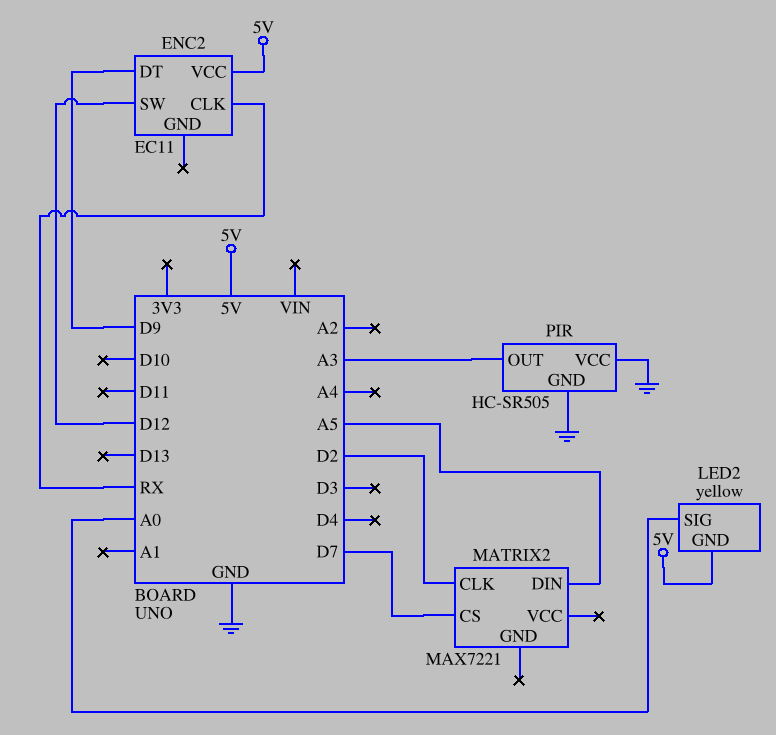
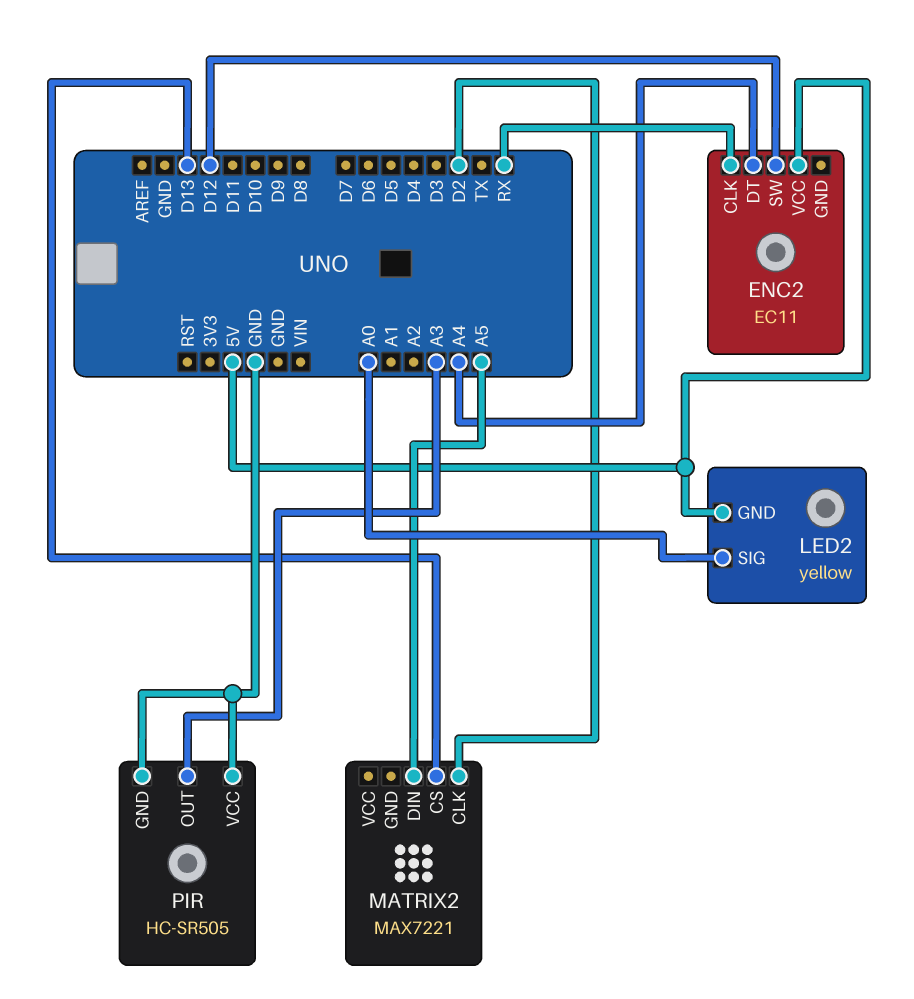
ENC2 pin DT: D9 -> A4
MATRIX2 pin CS: D7 -> D13

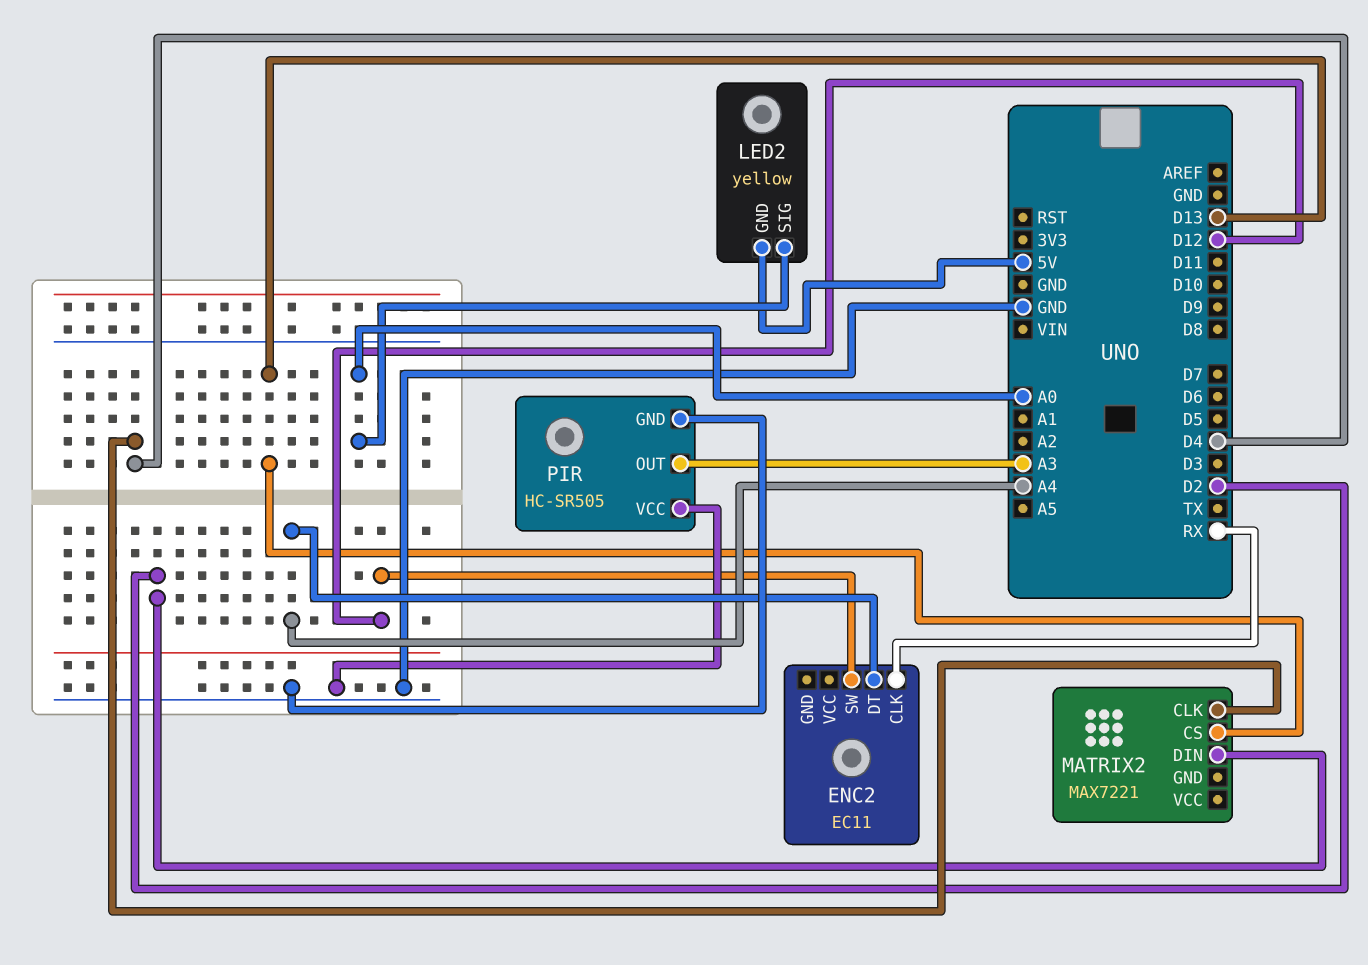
ENC2 pin VCC: 5V -> none
MATRIX2 pin CLK: D2 -> D4
MATRIX2 pin DIN: A5 -> D2

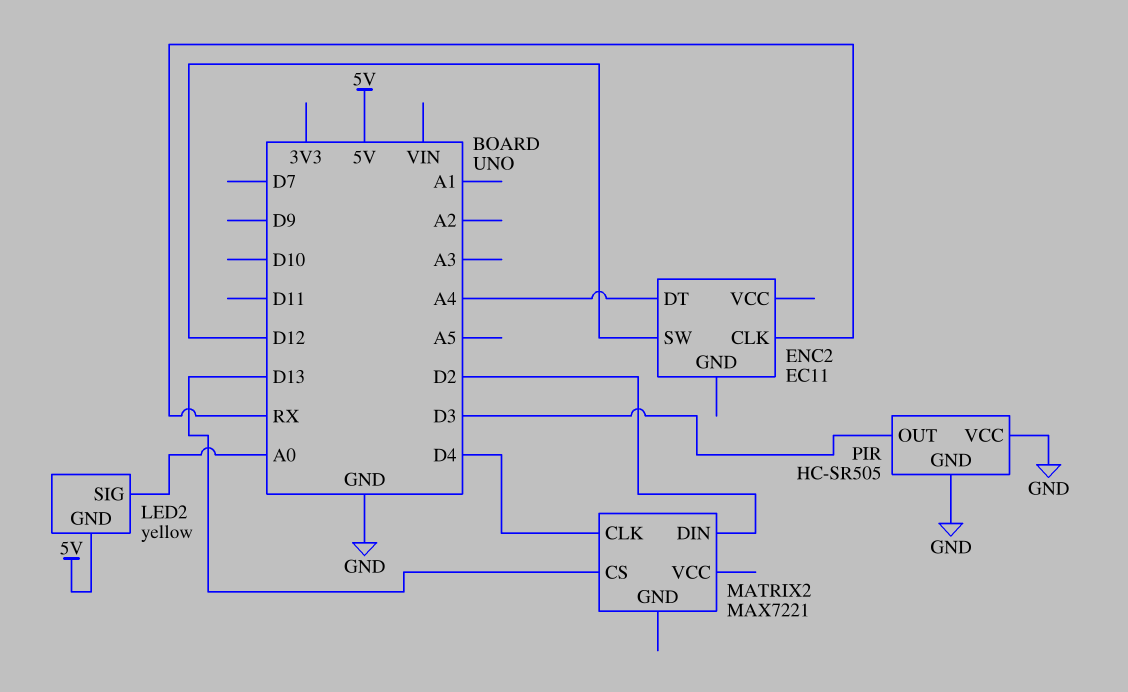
PIR pin OUT: A3 -> D3

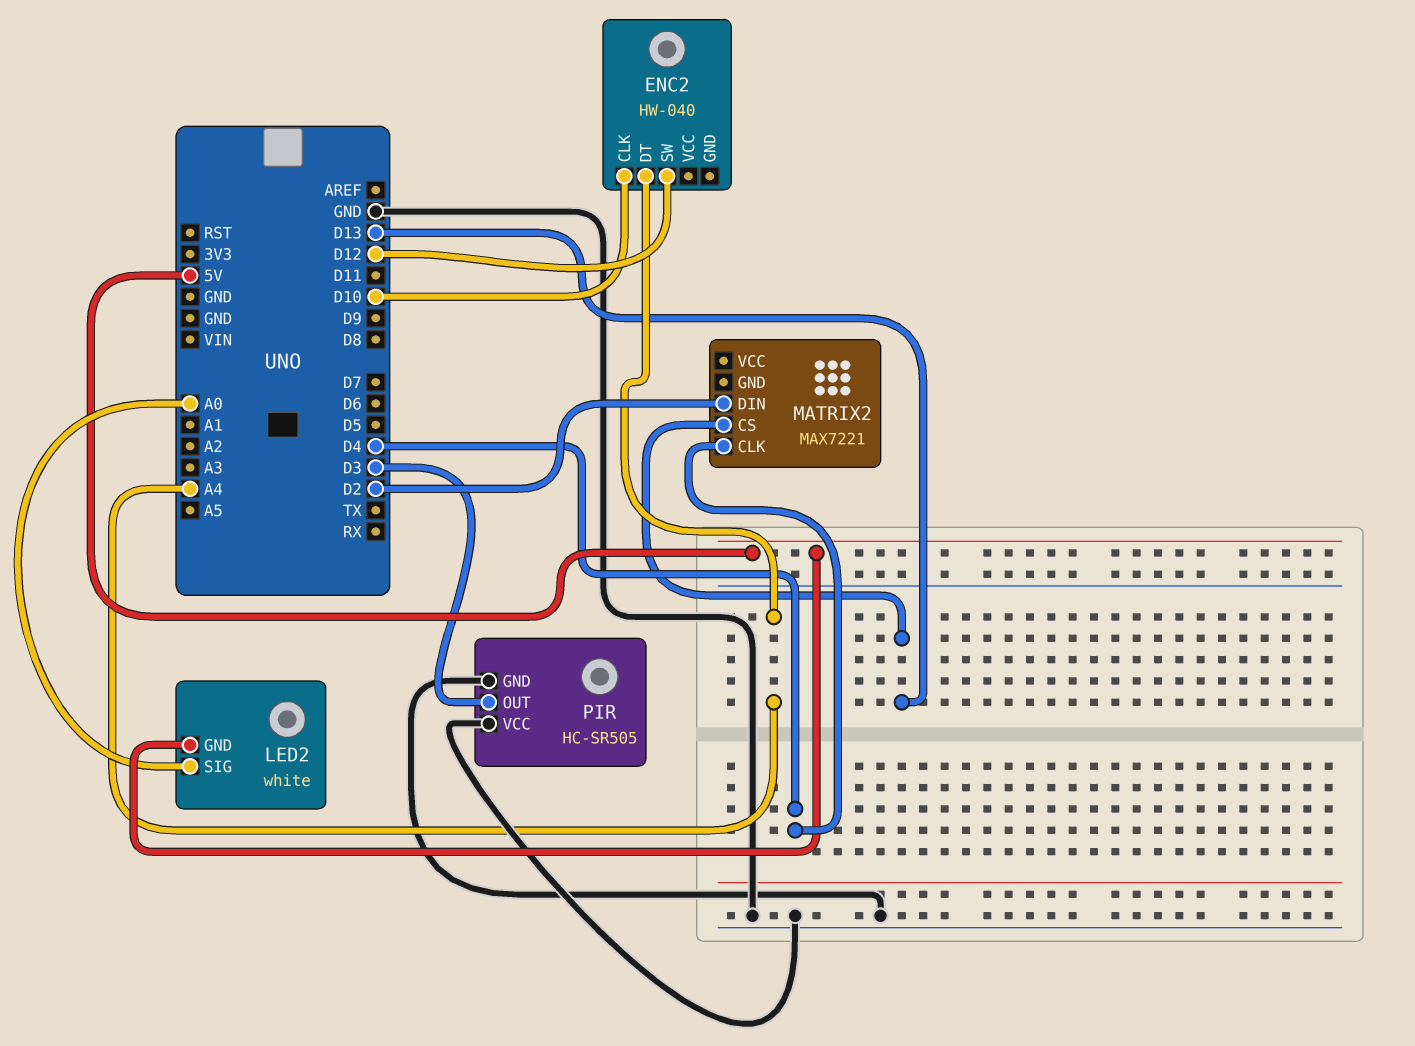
ENC2: EC11 -> HW-040
ENC2 pin CLK: RX -> D10
LED2: yellow -> white

